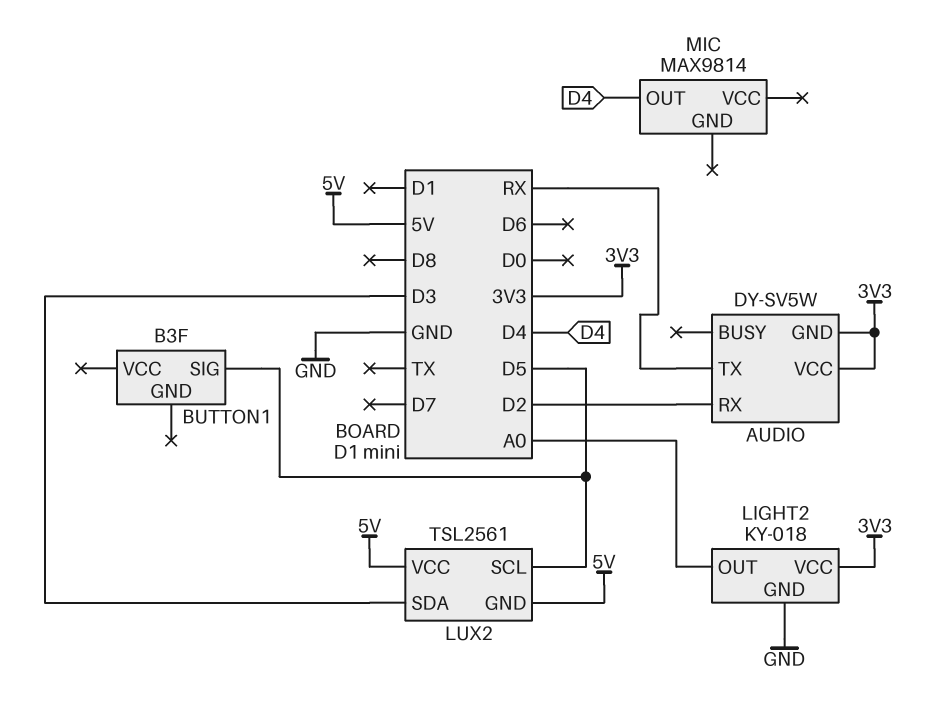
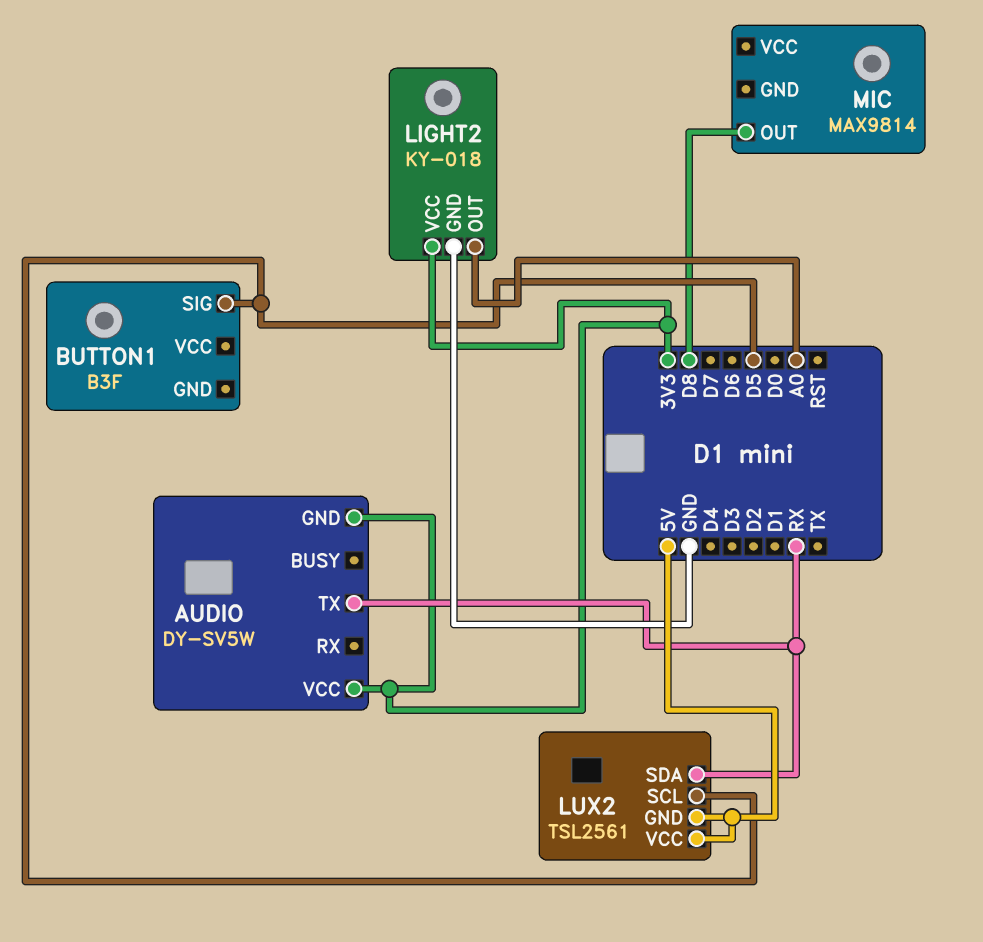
AUDIO pin RX: D2 -> none
LUX2 pin SDA: D3 -> RX
MIC pin OUT: D4 -> D8

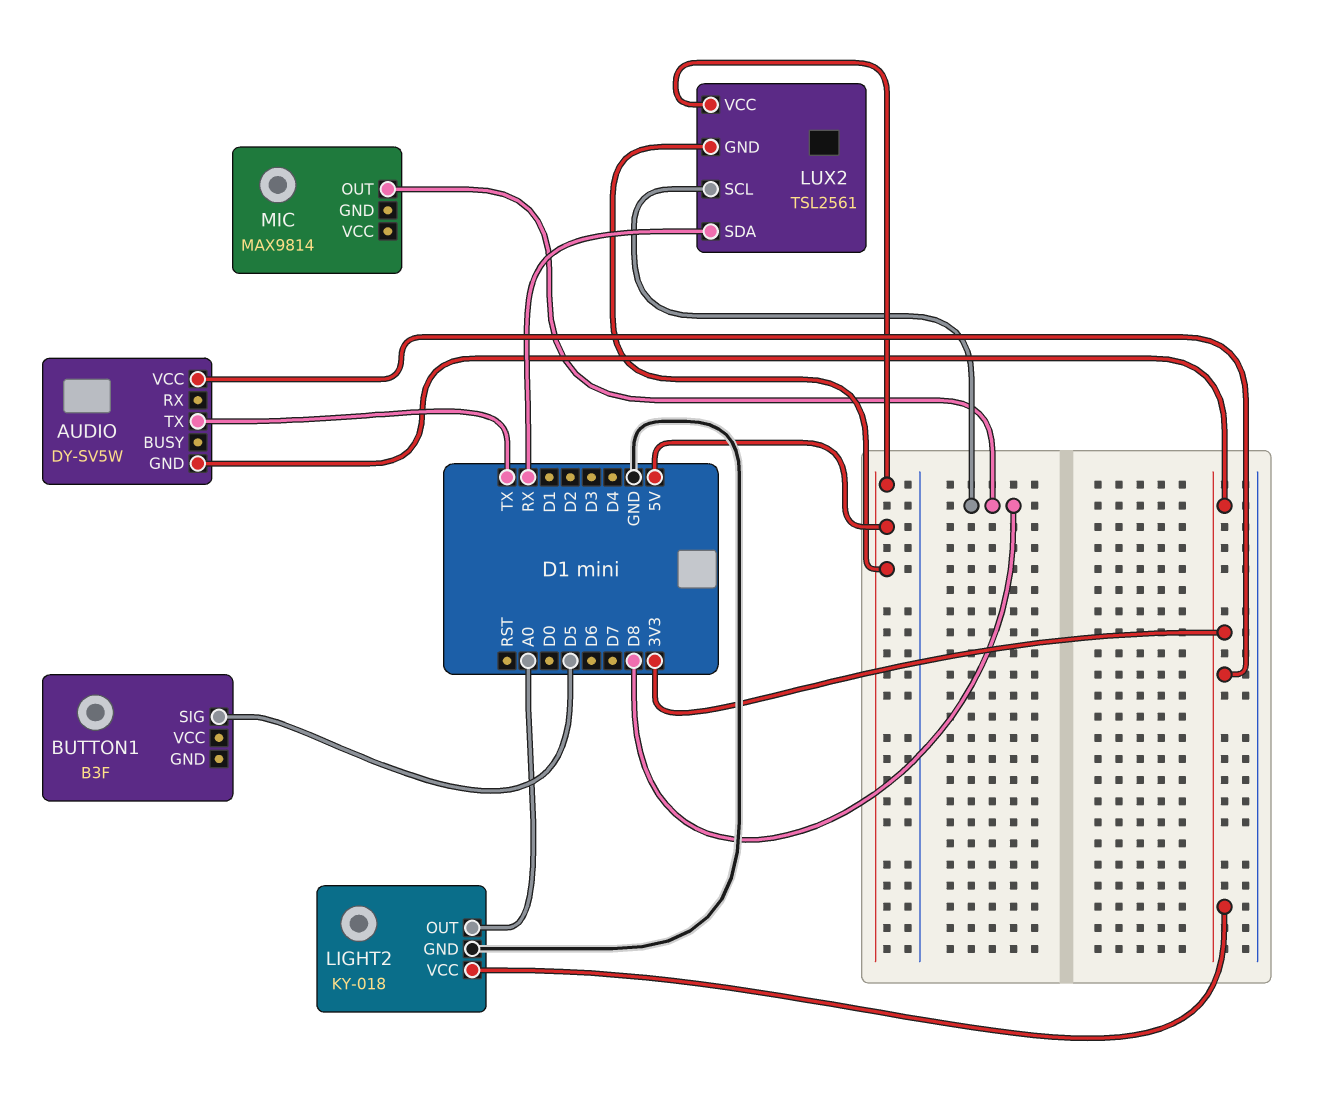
AUDIO pin TX: RX -> TX
LUX2 pin SCL: D5 -> D8

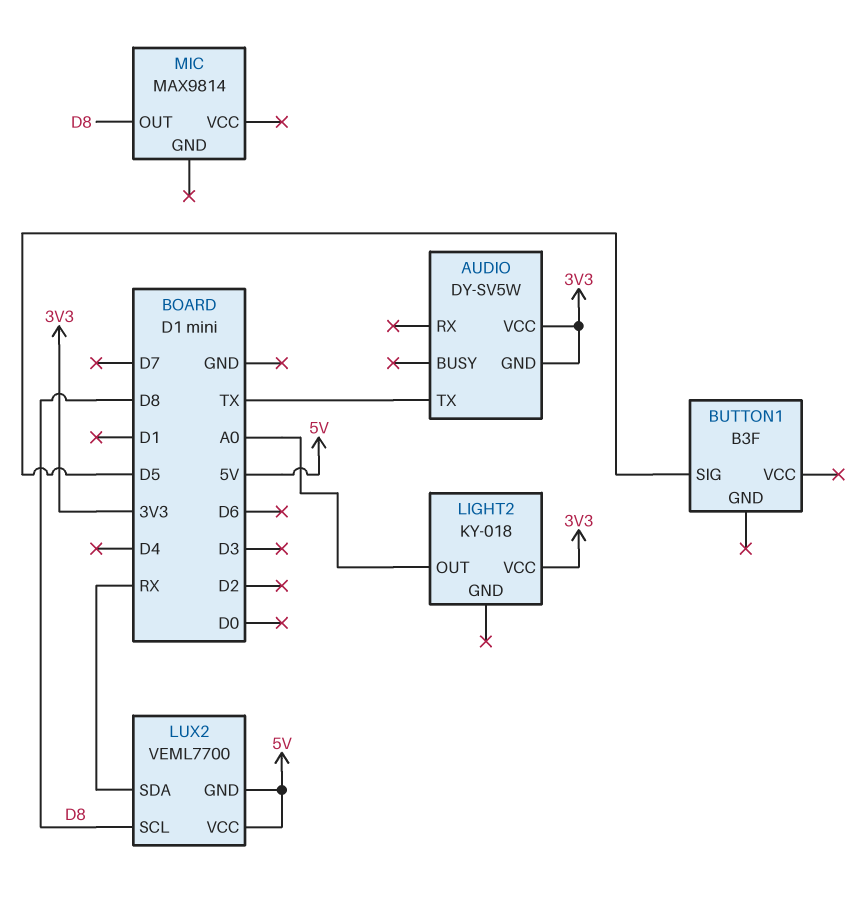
LIGHT2 pin GND: GND -> none
LUX2: TSL2561 -> VEML7700

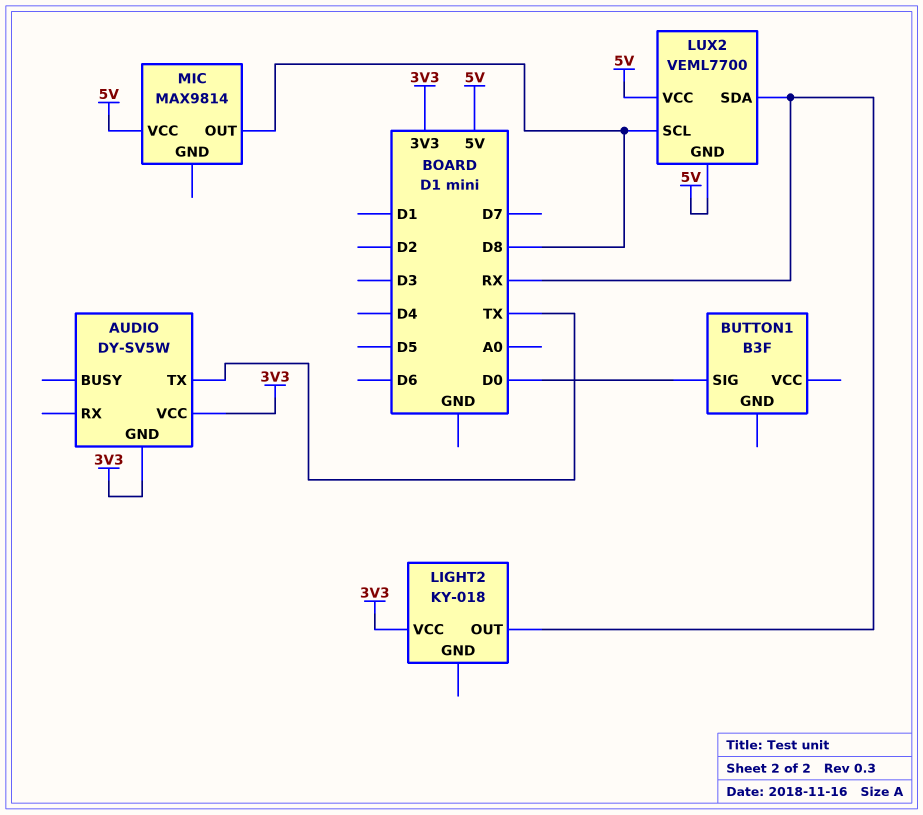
BUTTON1 pin SIG: D5 -> D0
LIGHT2 pin OUT: A0 -> RX
MIC pin VCC: none -> 5V

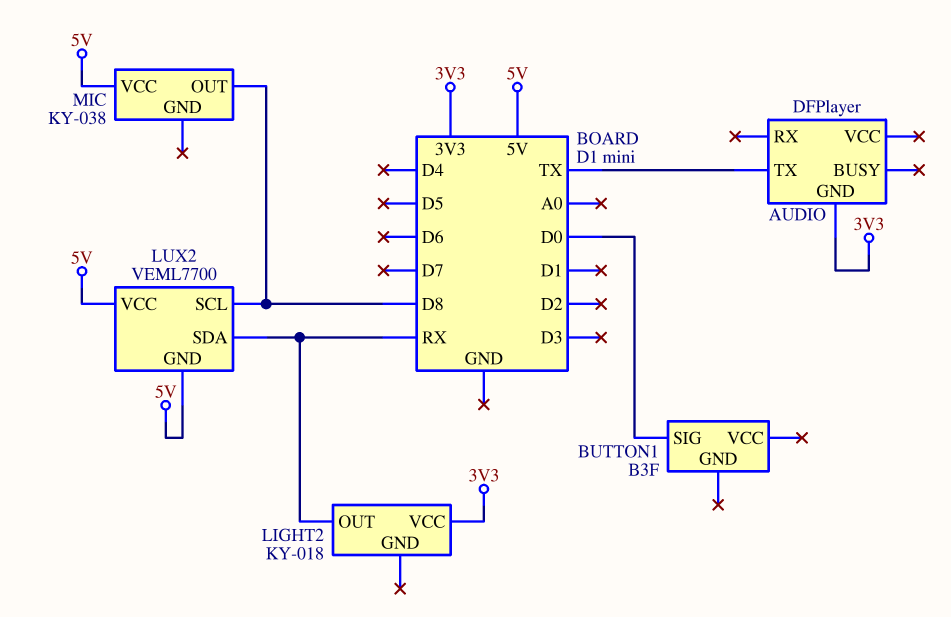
AUDIO: DY-SV5W -> DFPlayer
AUDIO pin VCC: 3V3 -> none
MIC: MAX9814 -> KY-038

